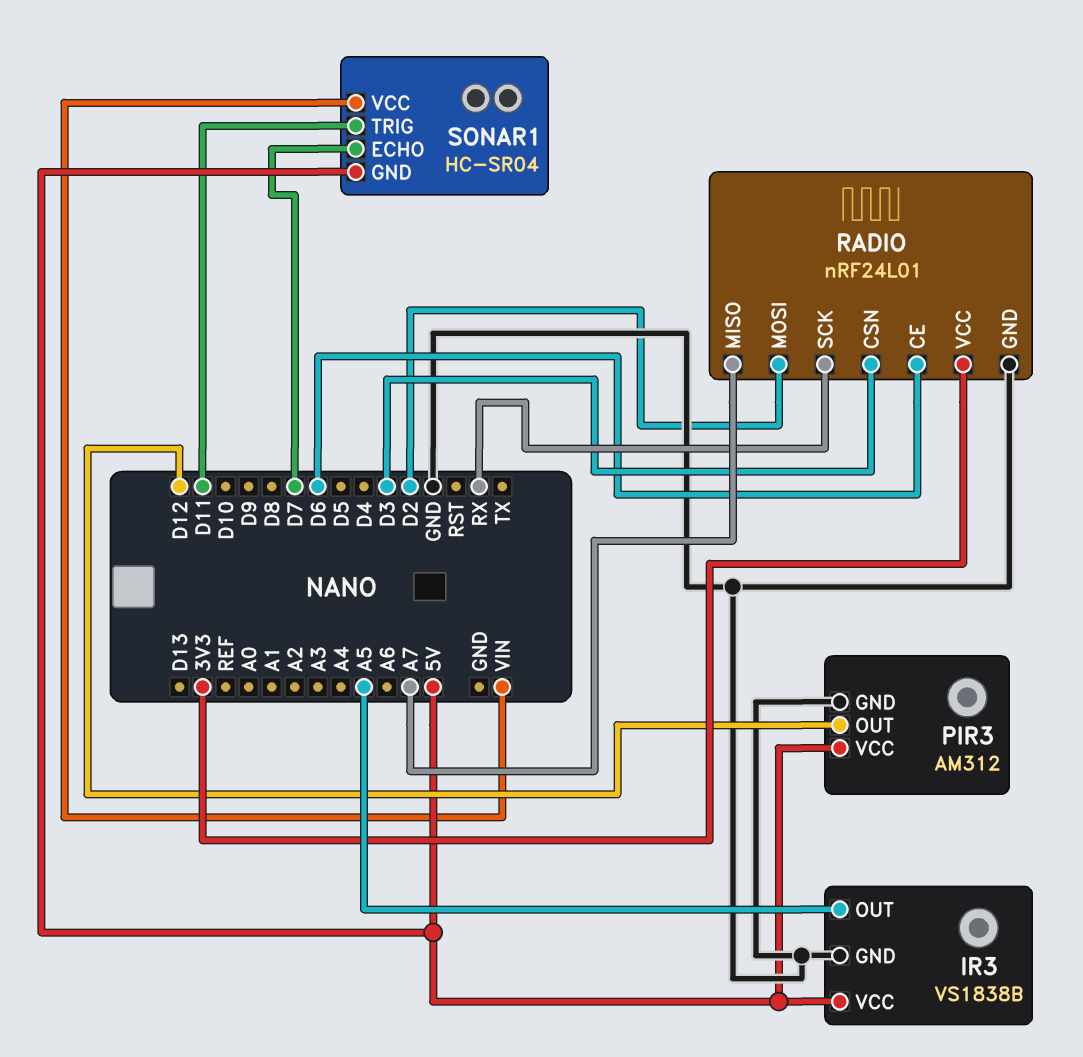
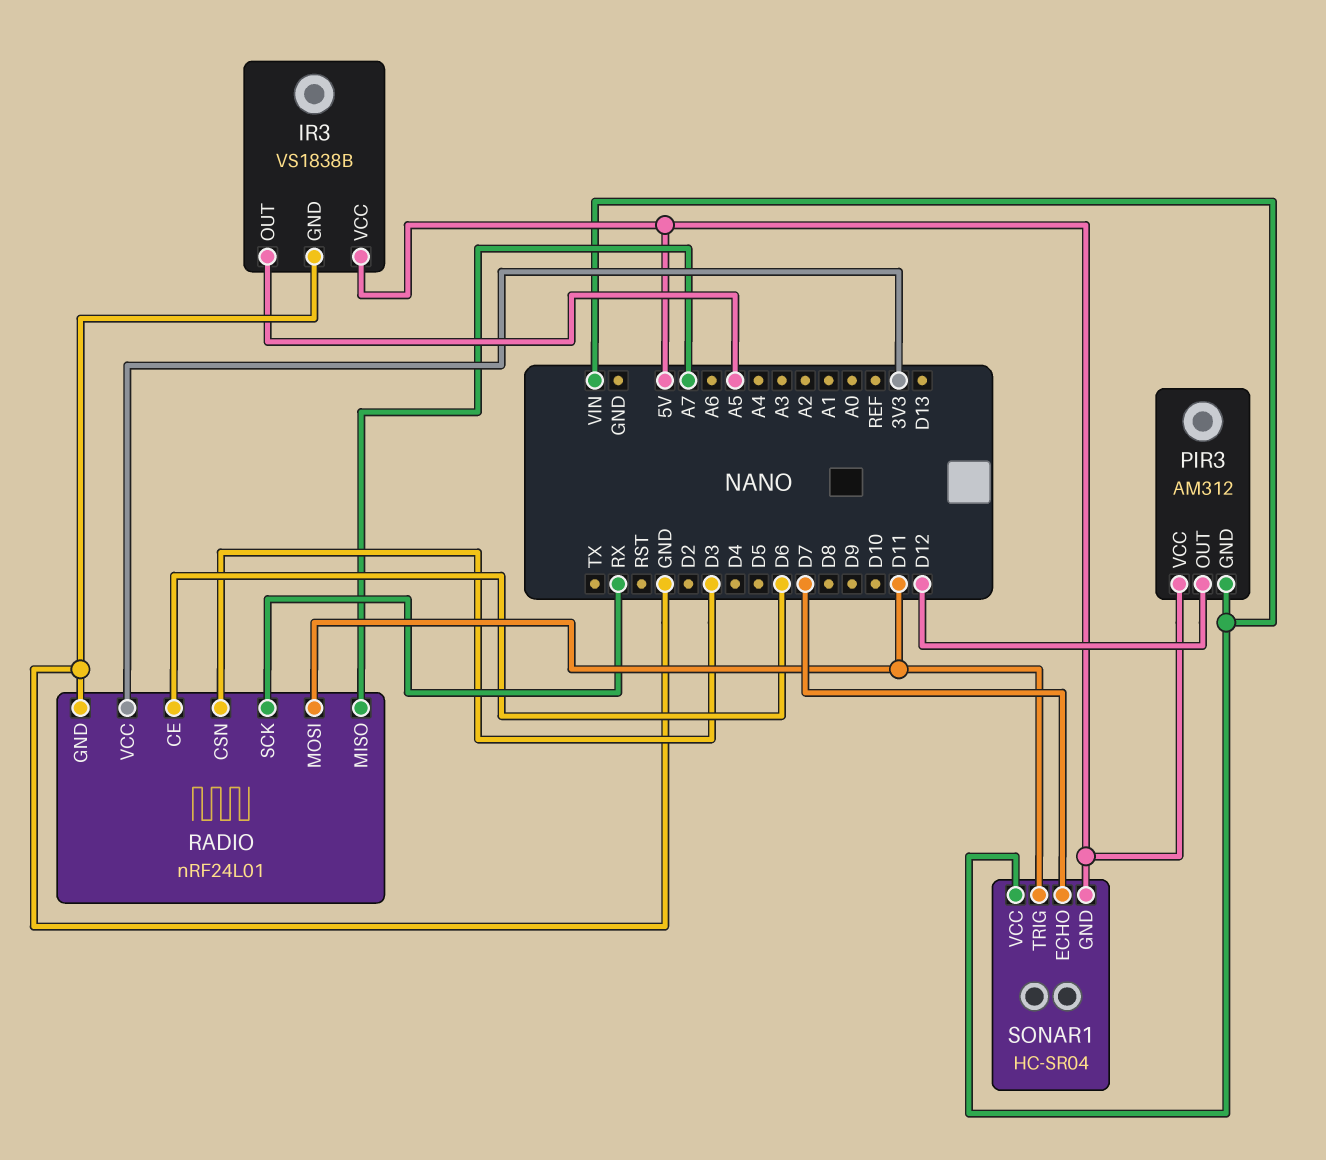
PIR3 pin GND: GND -> VIN
RADIO pin MOSI: D2 -> D11

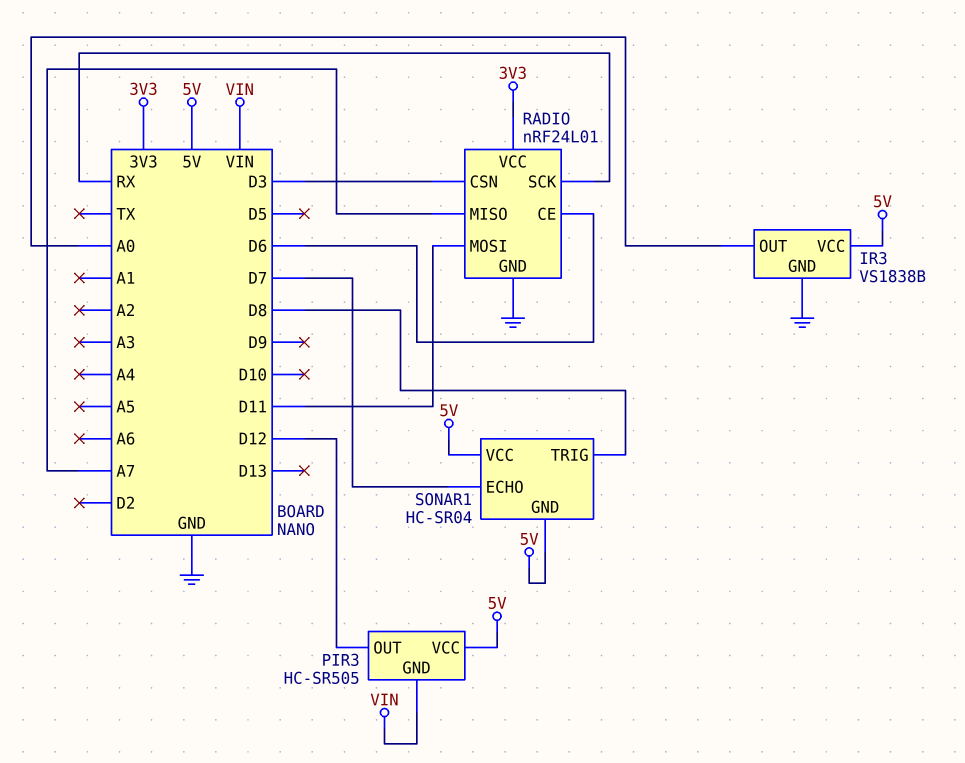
IR3 pin OUT: A5 -> A0
PIR3: AM312 -> HC-SR505
SONAR1 pin TRIG: D11 -> D8
SONAR1 pin VCC: VIN -> 5V

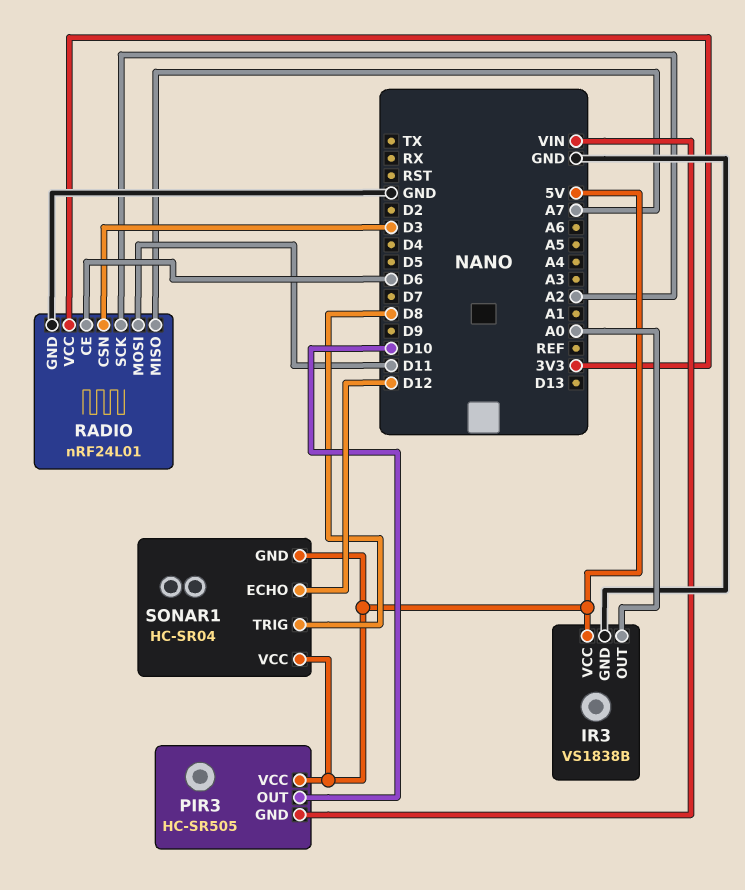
PIR3 pin OUT: D12 -> D10
RADIO pin SCK: RX -> A2
SONAR1 pin ECHO: D7 -> D12

